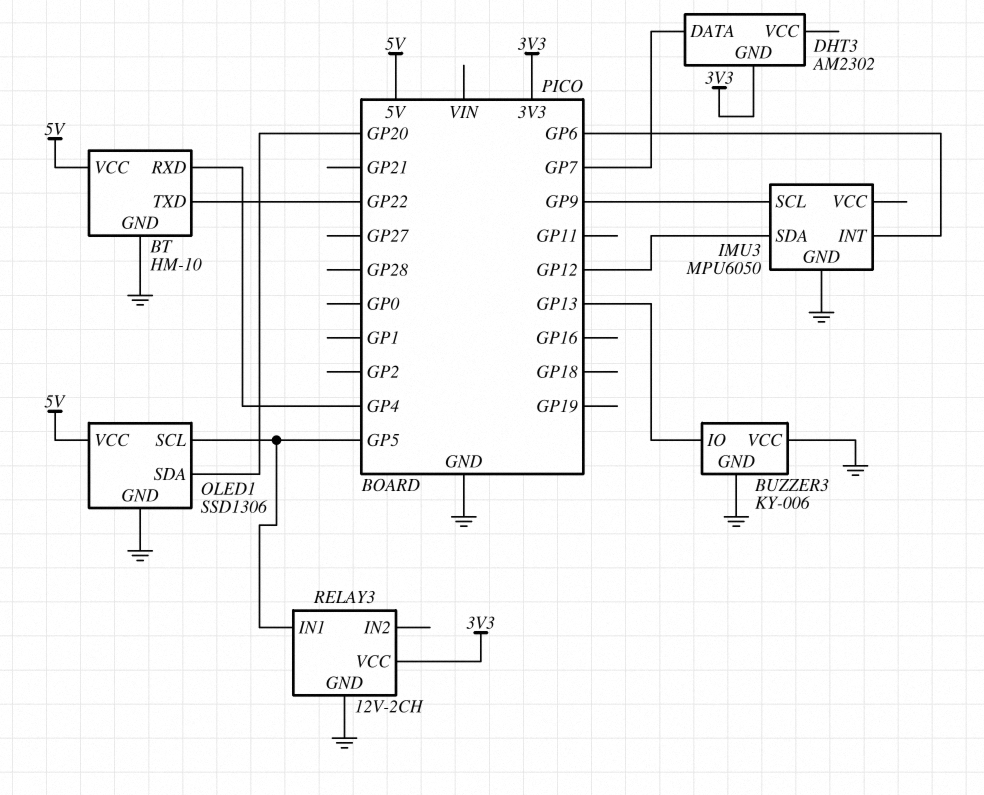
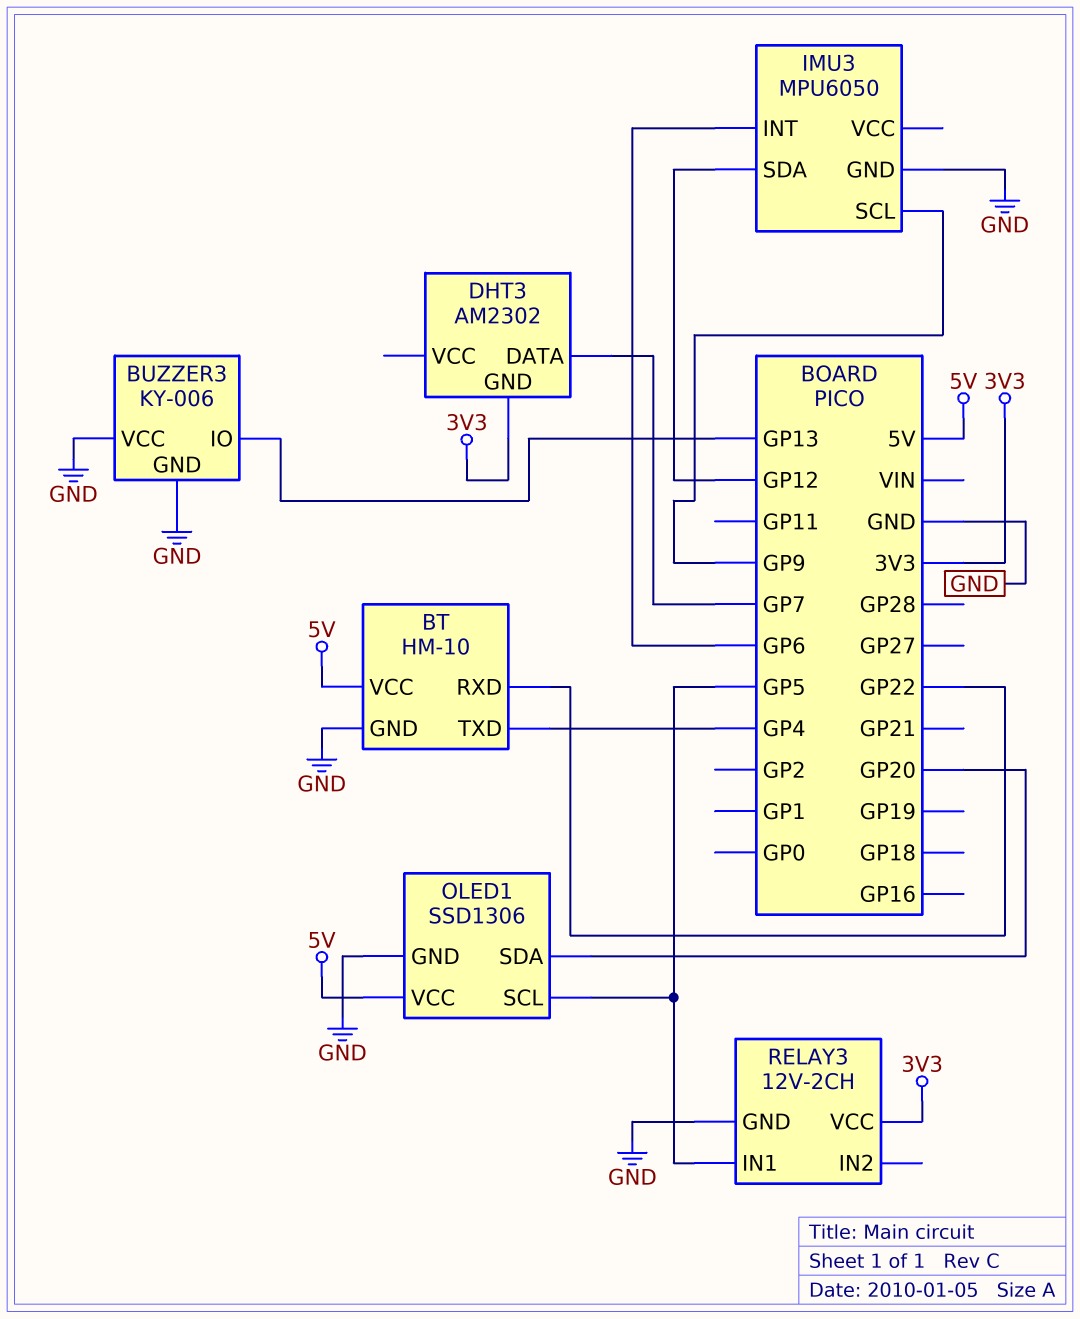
BT pin RXD: GP4 -> GP22
BT pin TXD: GP22 -> GP4

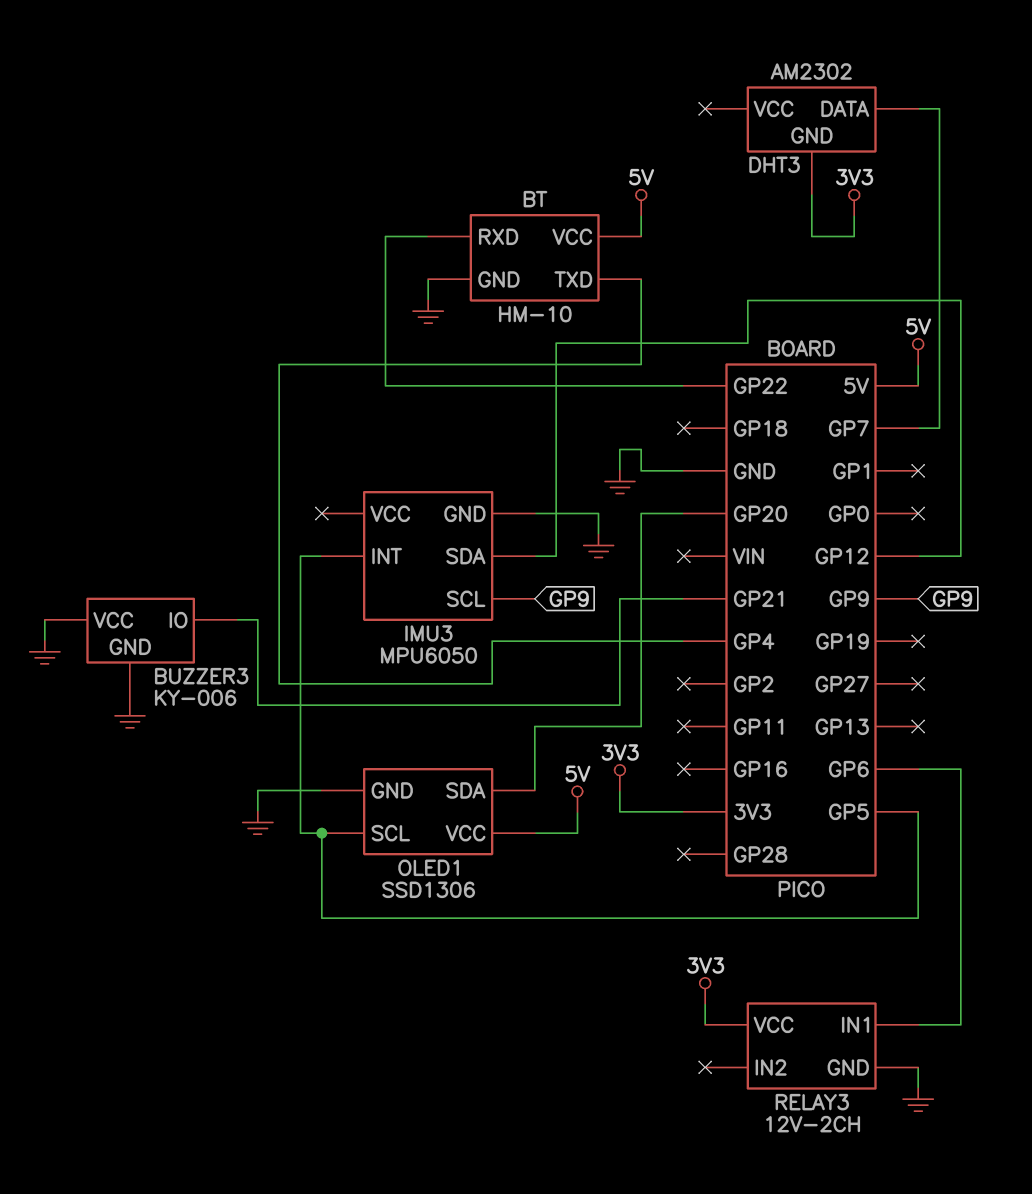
BUZZER3 pin IO: GP13 -> GP21
IMU3 pin INT: GP6 -> GP5
RELAY3 pin IN1: GP5 -> GP6

